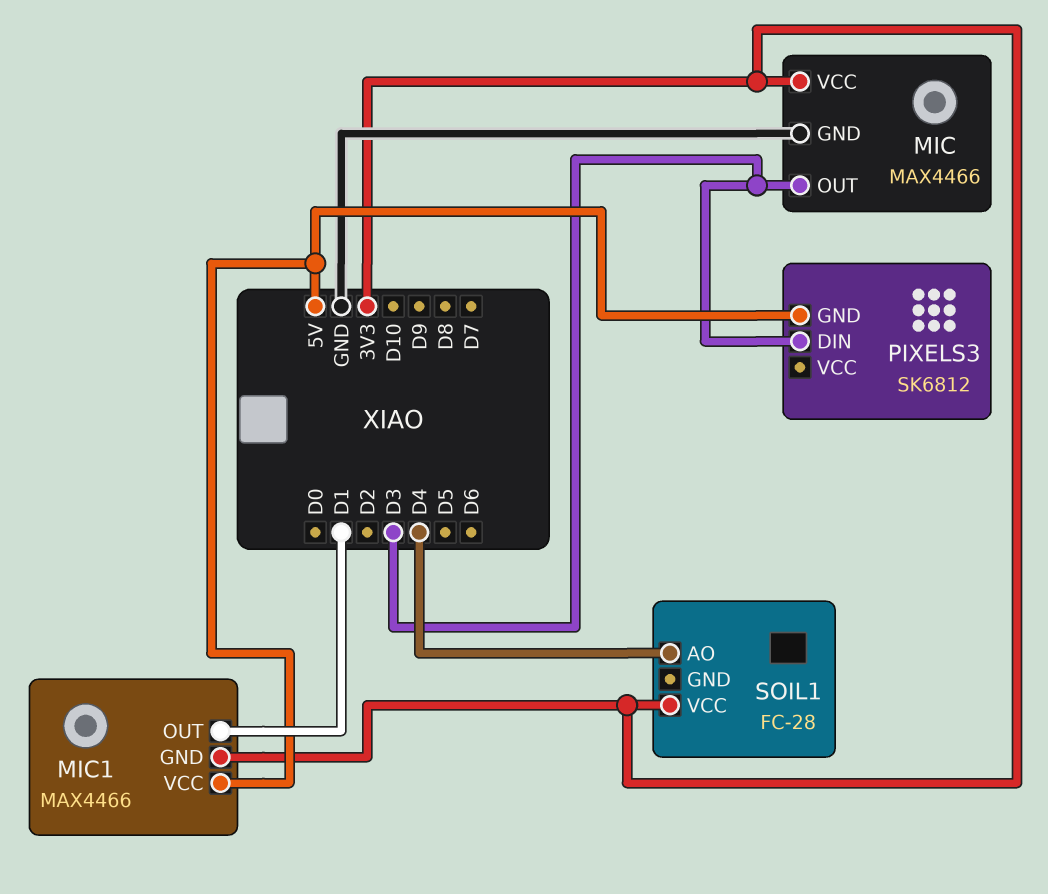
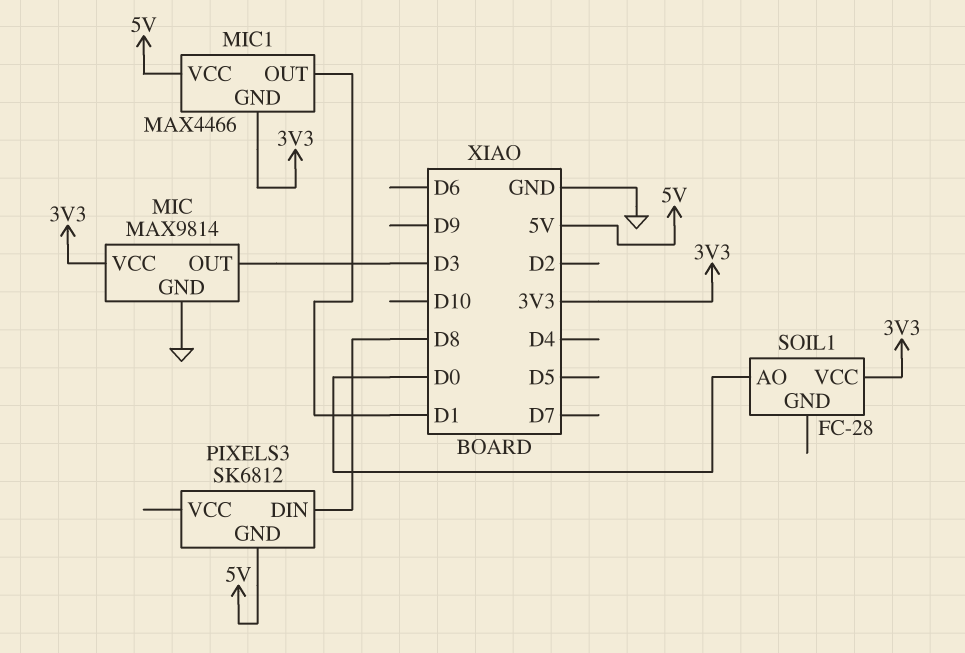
MIC: MAX4466 -> MAX9814
PIXELS3 pin DIN: D3 -> D8
SOIL1 pin AO: D4 -> D0

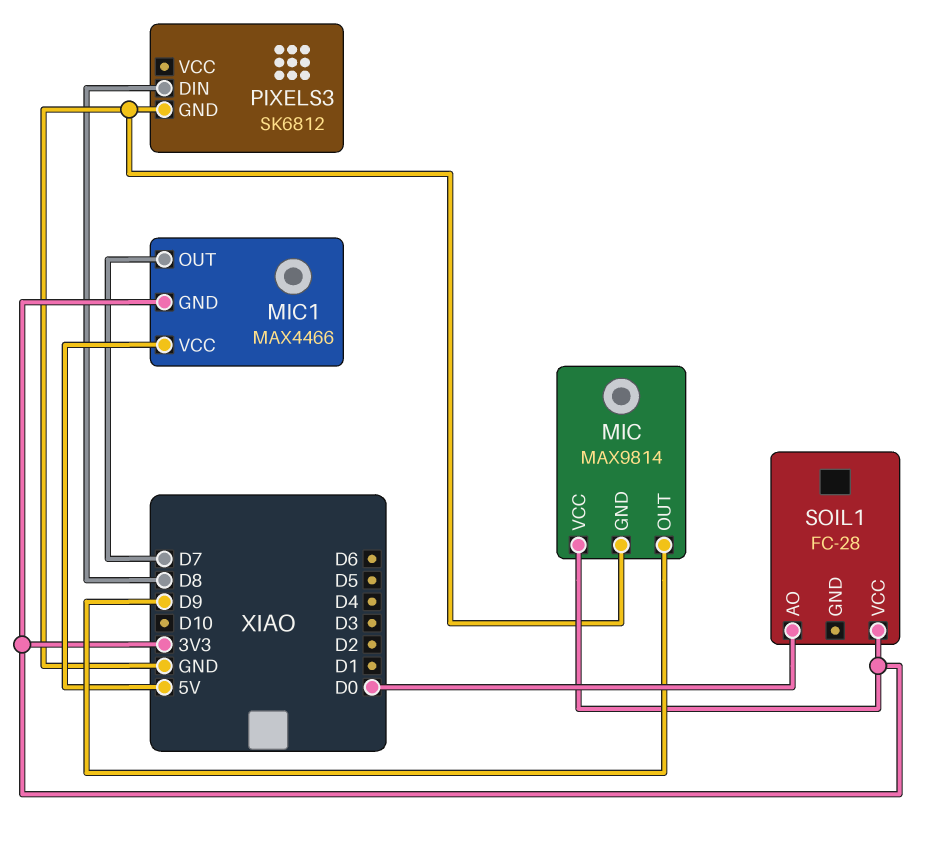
MIC pin OUT: D3 -> D9
MIC1 pin OUT: D1 -> D7
PIXELS3 pin GND: 5V -> GND

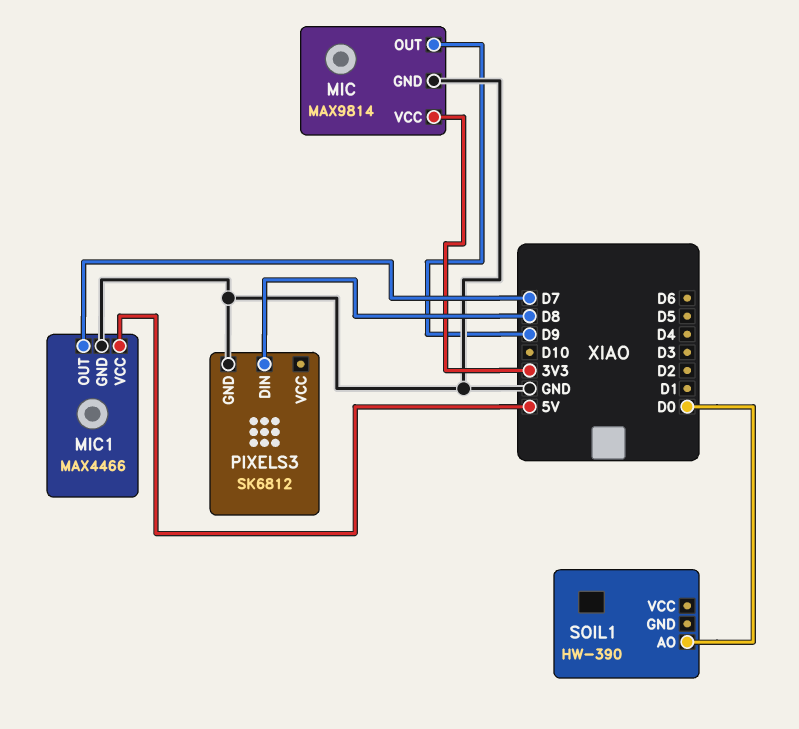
MIC1 pin GND: 3V3 -> GND
SOIL1: FC-28 -> HW-390
SOIL1 pin VCC: 3V3 -> none

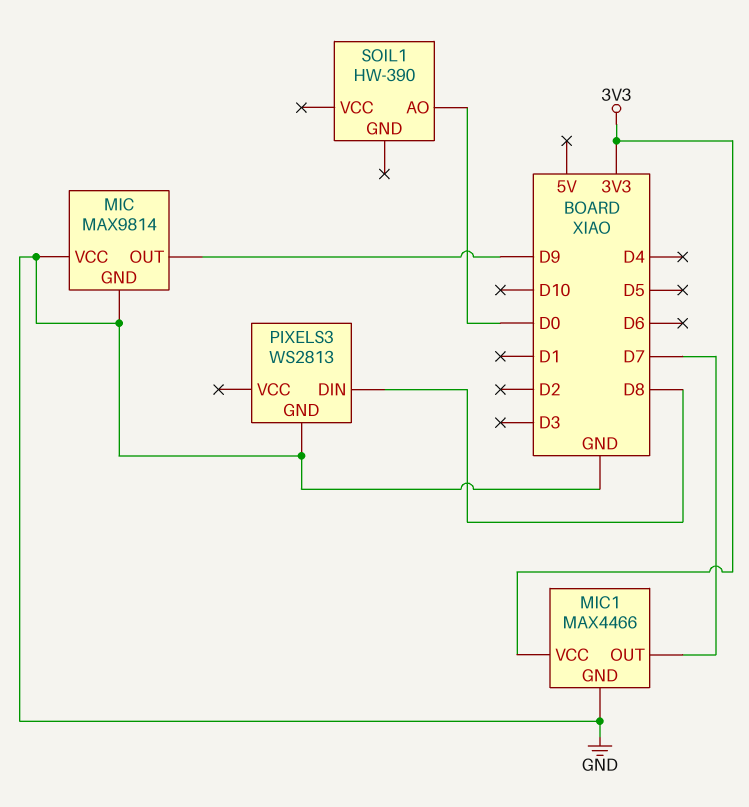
MIC pin VCC: 3V3 -> GND
MIC1 pin VCC: 5V -> 3V3
PIXELS3: SK6812 -> WS2813

